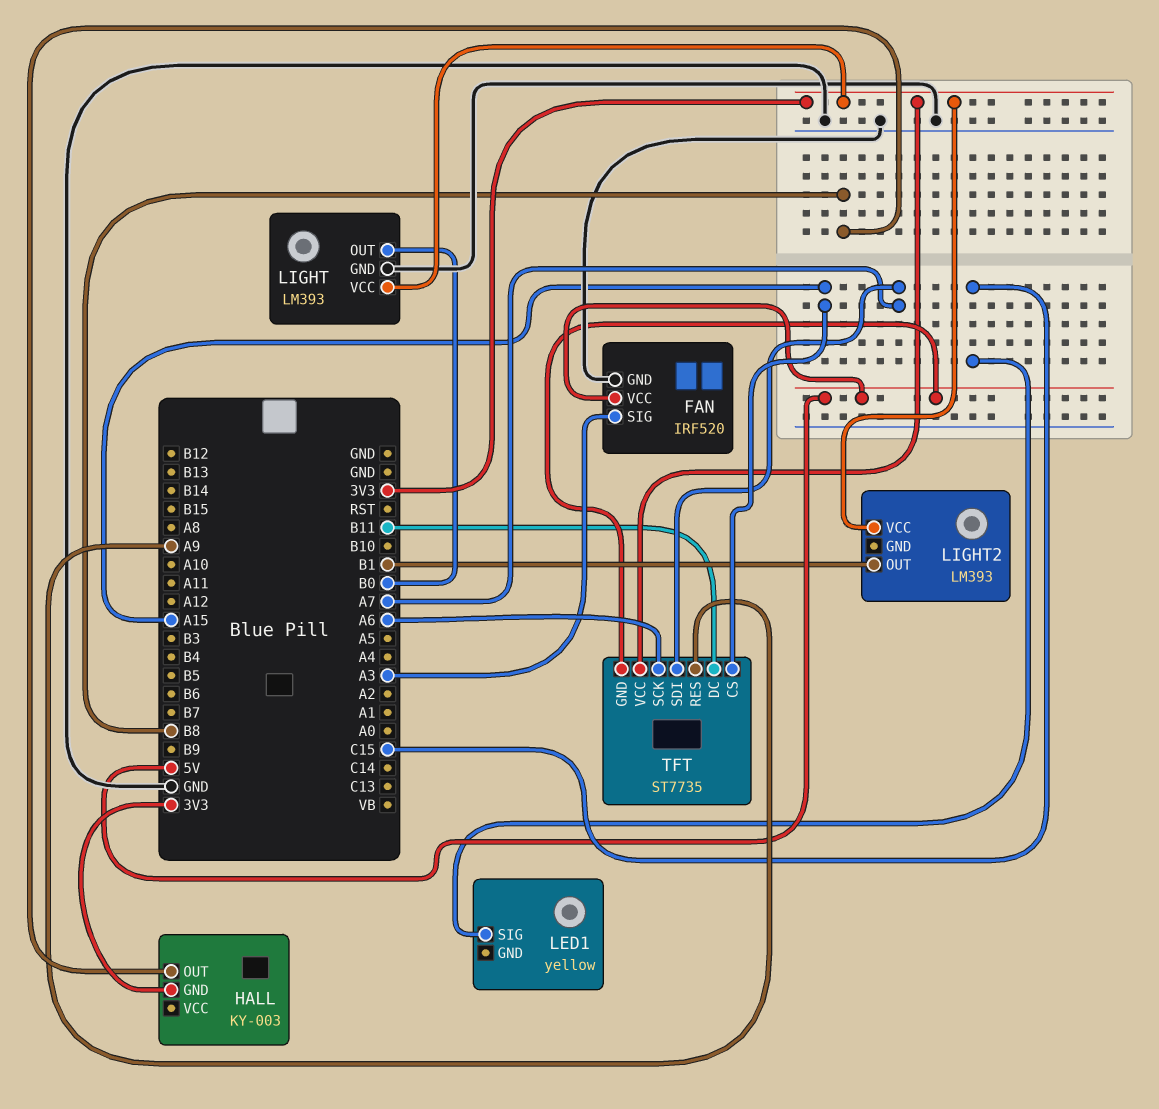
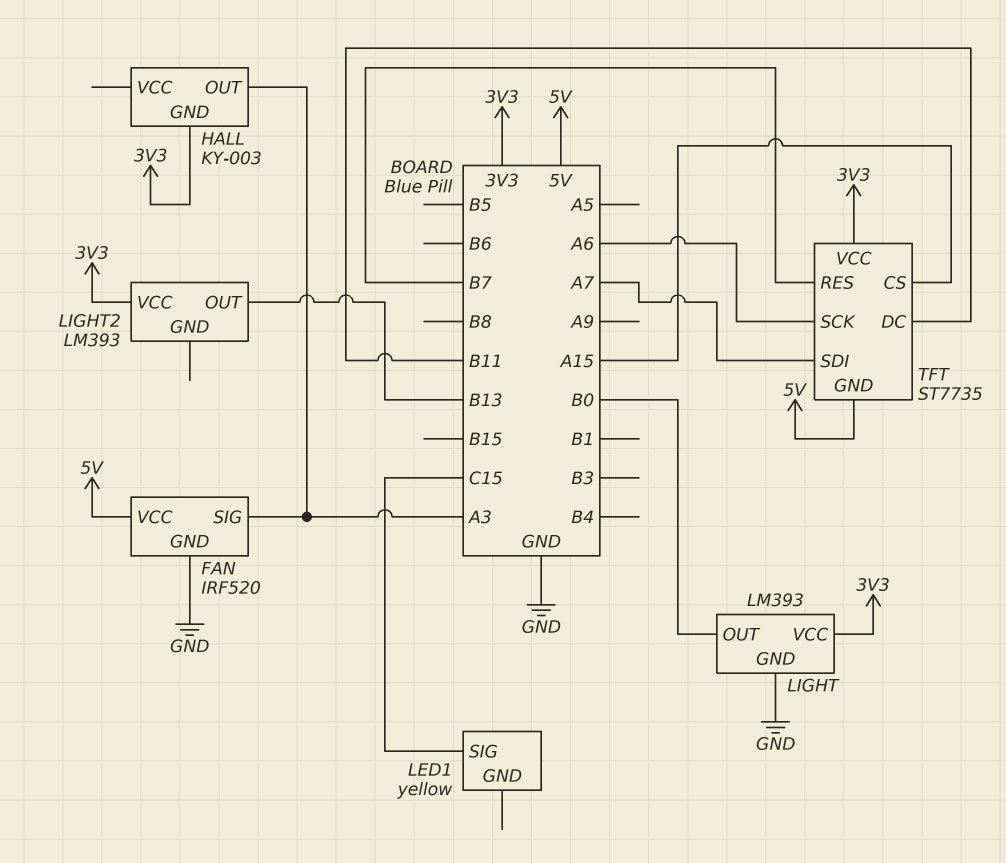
HALL pin OUT: B8 -> A3
LIGHT2 pin OUT: B1 -> B13
TFT pin RES: A9 -> B7

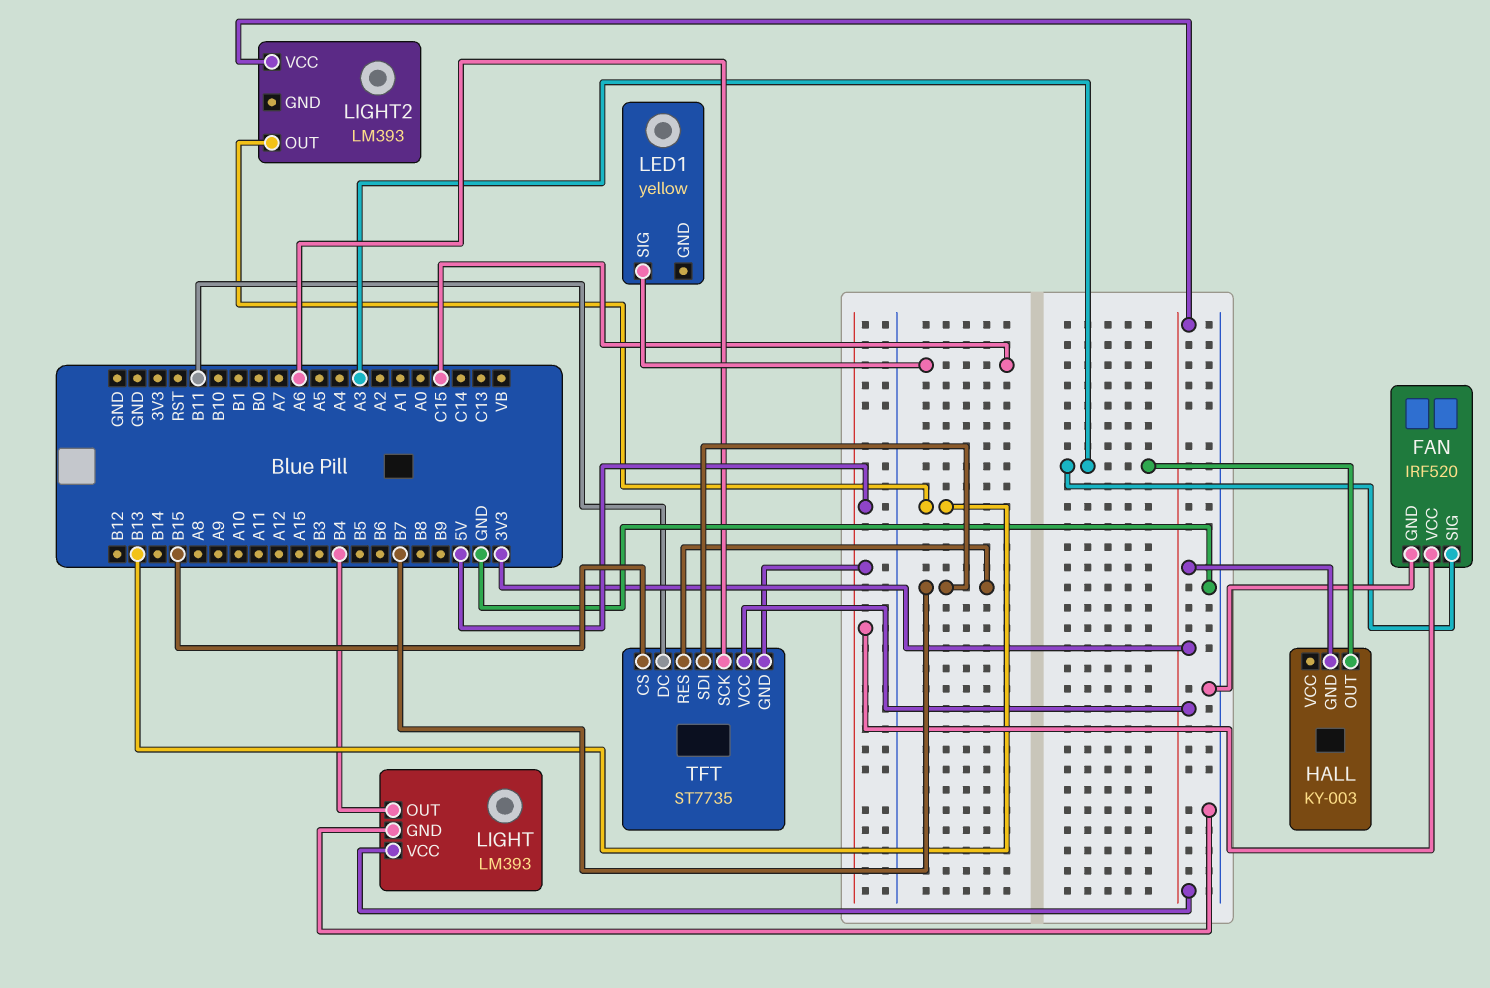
LIGHT pin OUT: B0 -> B4
TFT pin CS: A15 -> B15
TFT pin SDI: A7 -> B7

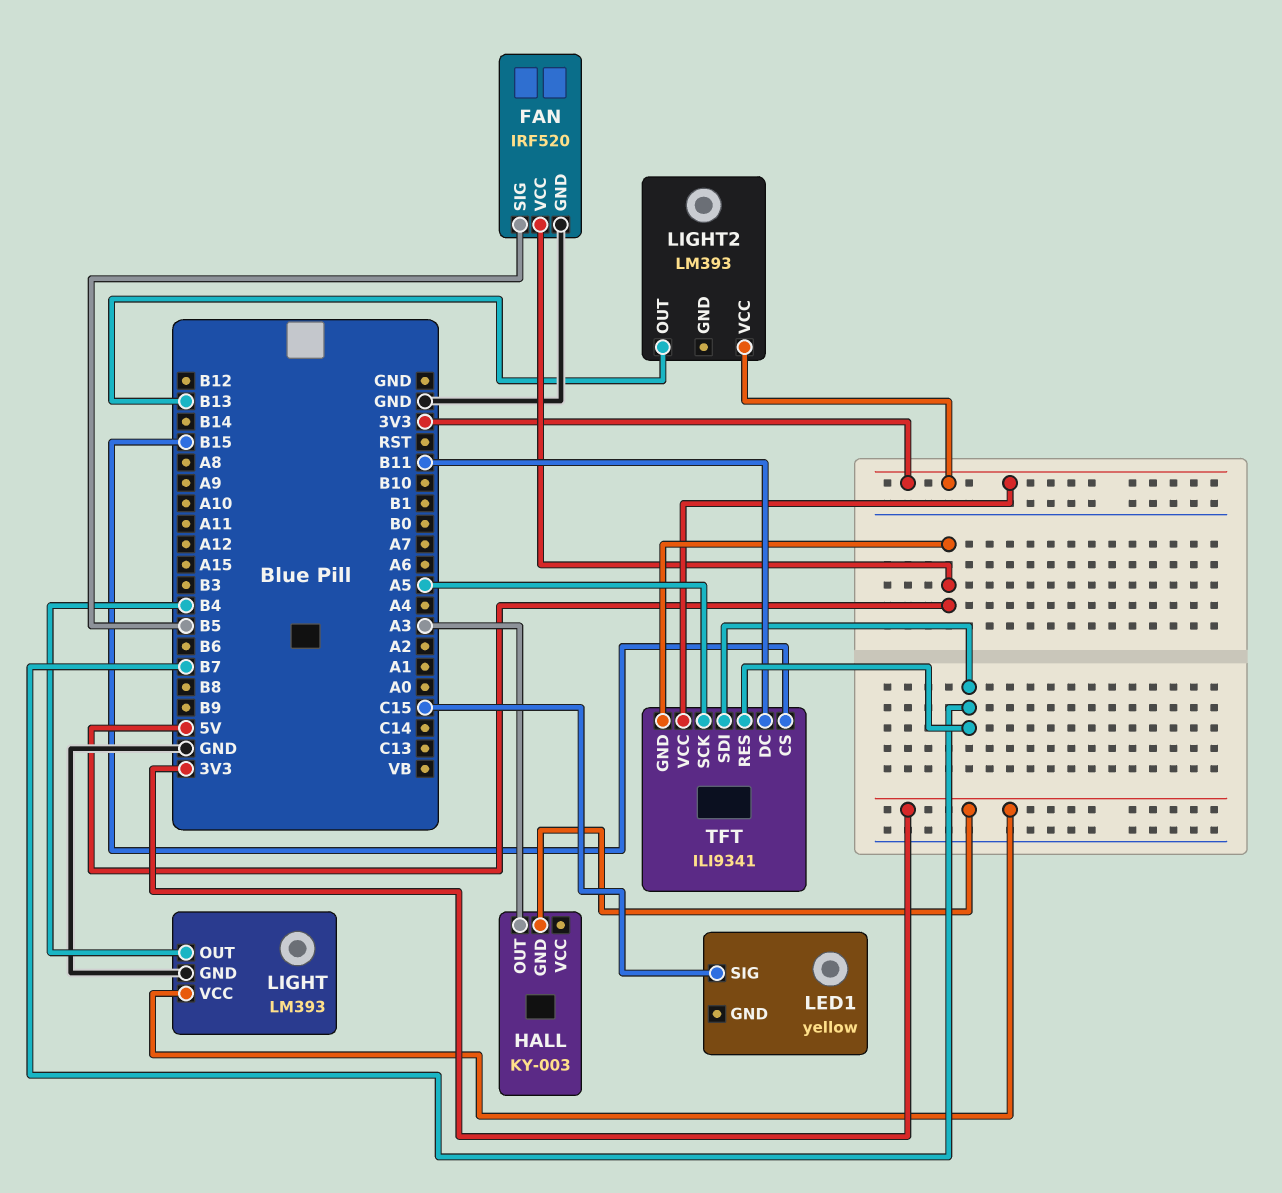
FAN pin SIG: A3 -> B5
TFT: ST7735 -> ILI9341
TFT pin SCK: A6 -> A5

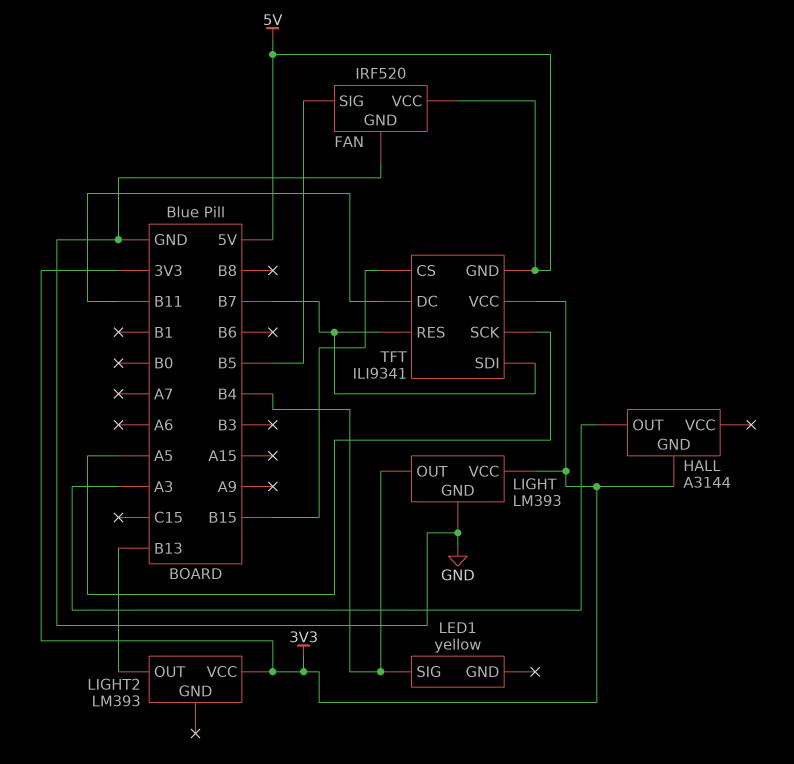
HALL: KY-003 -> A3144
LED1 pin SIG: C15 -> B4

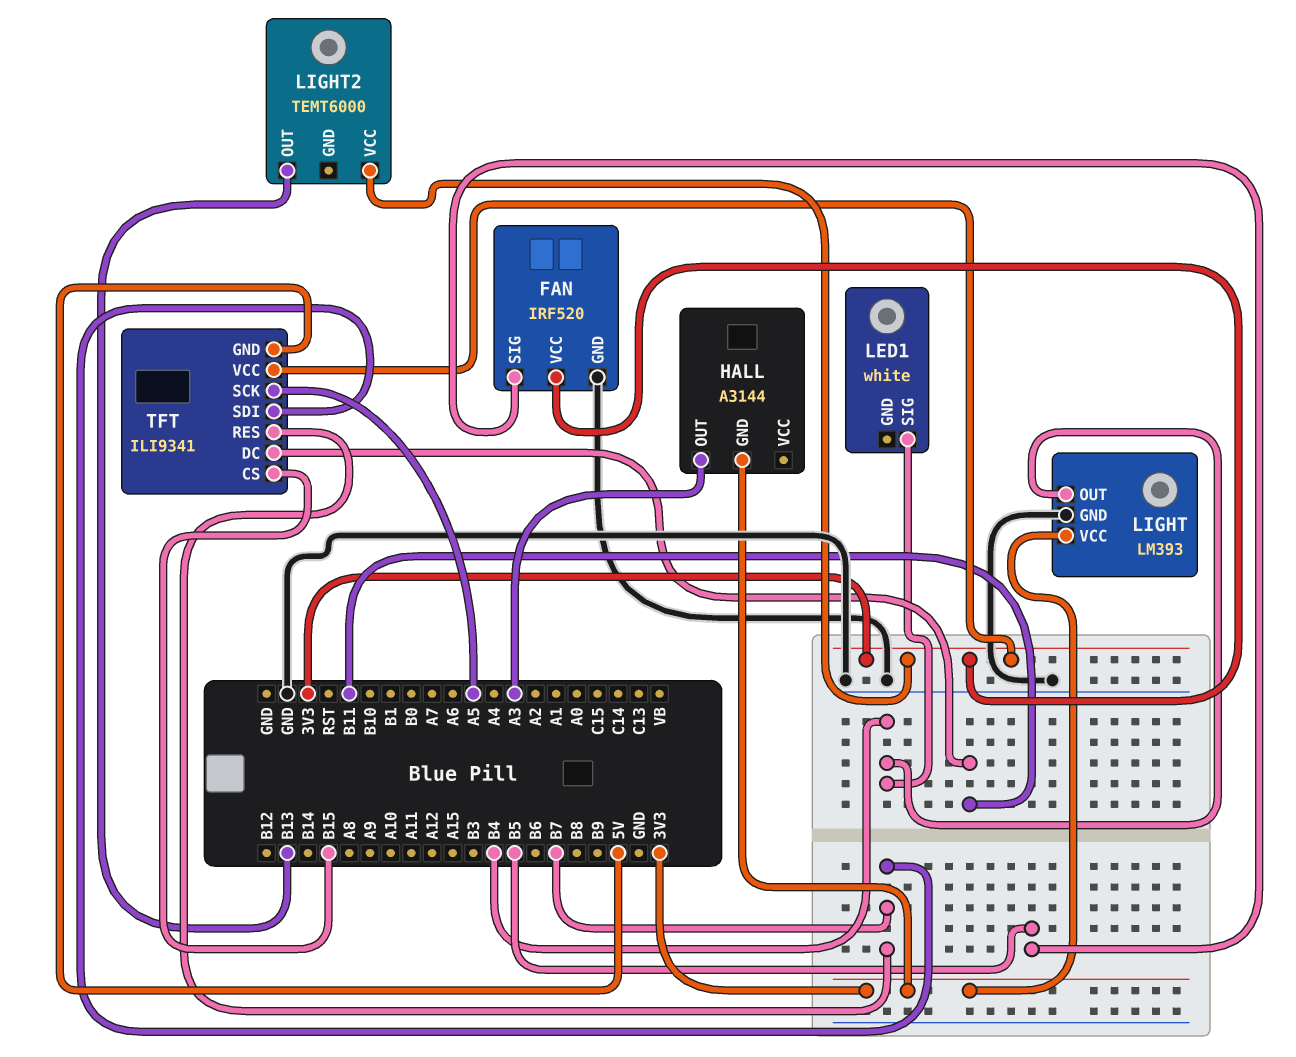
FAN pin VCC: 5V -> 3V3
LED1: yellow -> white
LIGHT2: LM393 -> TEMT6000

